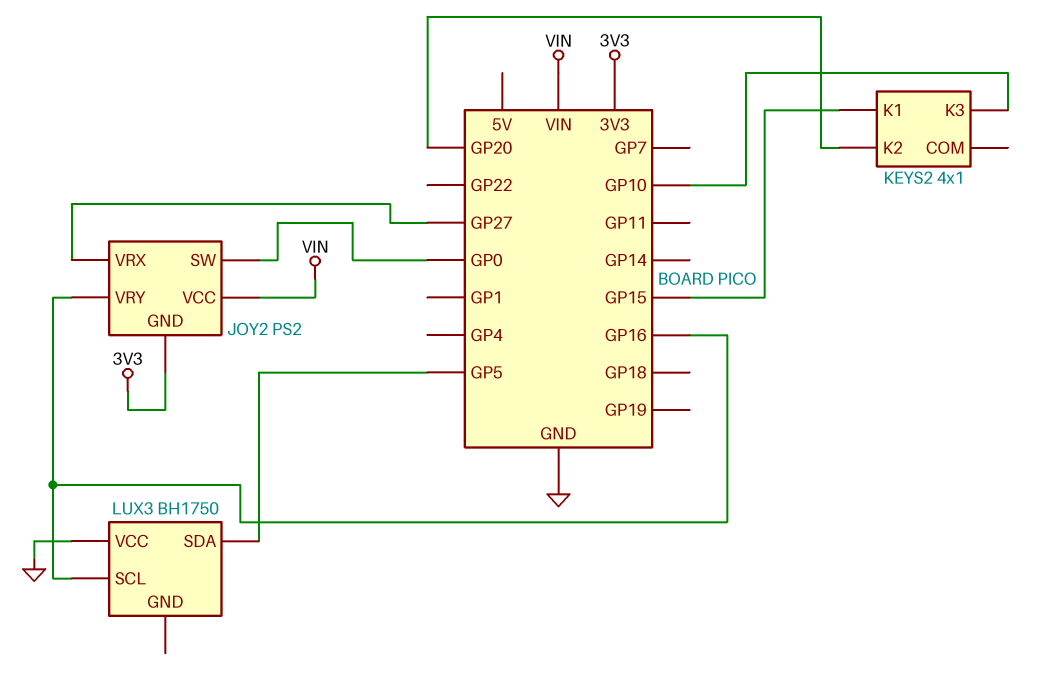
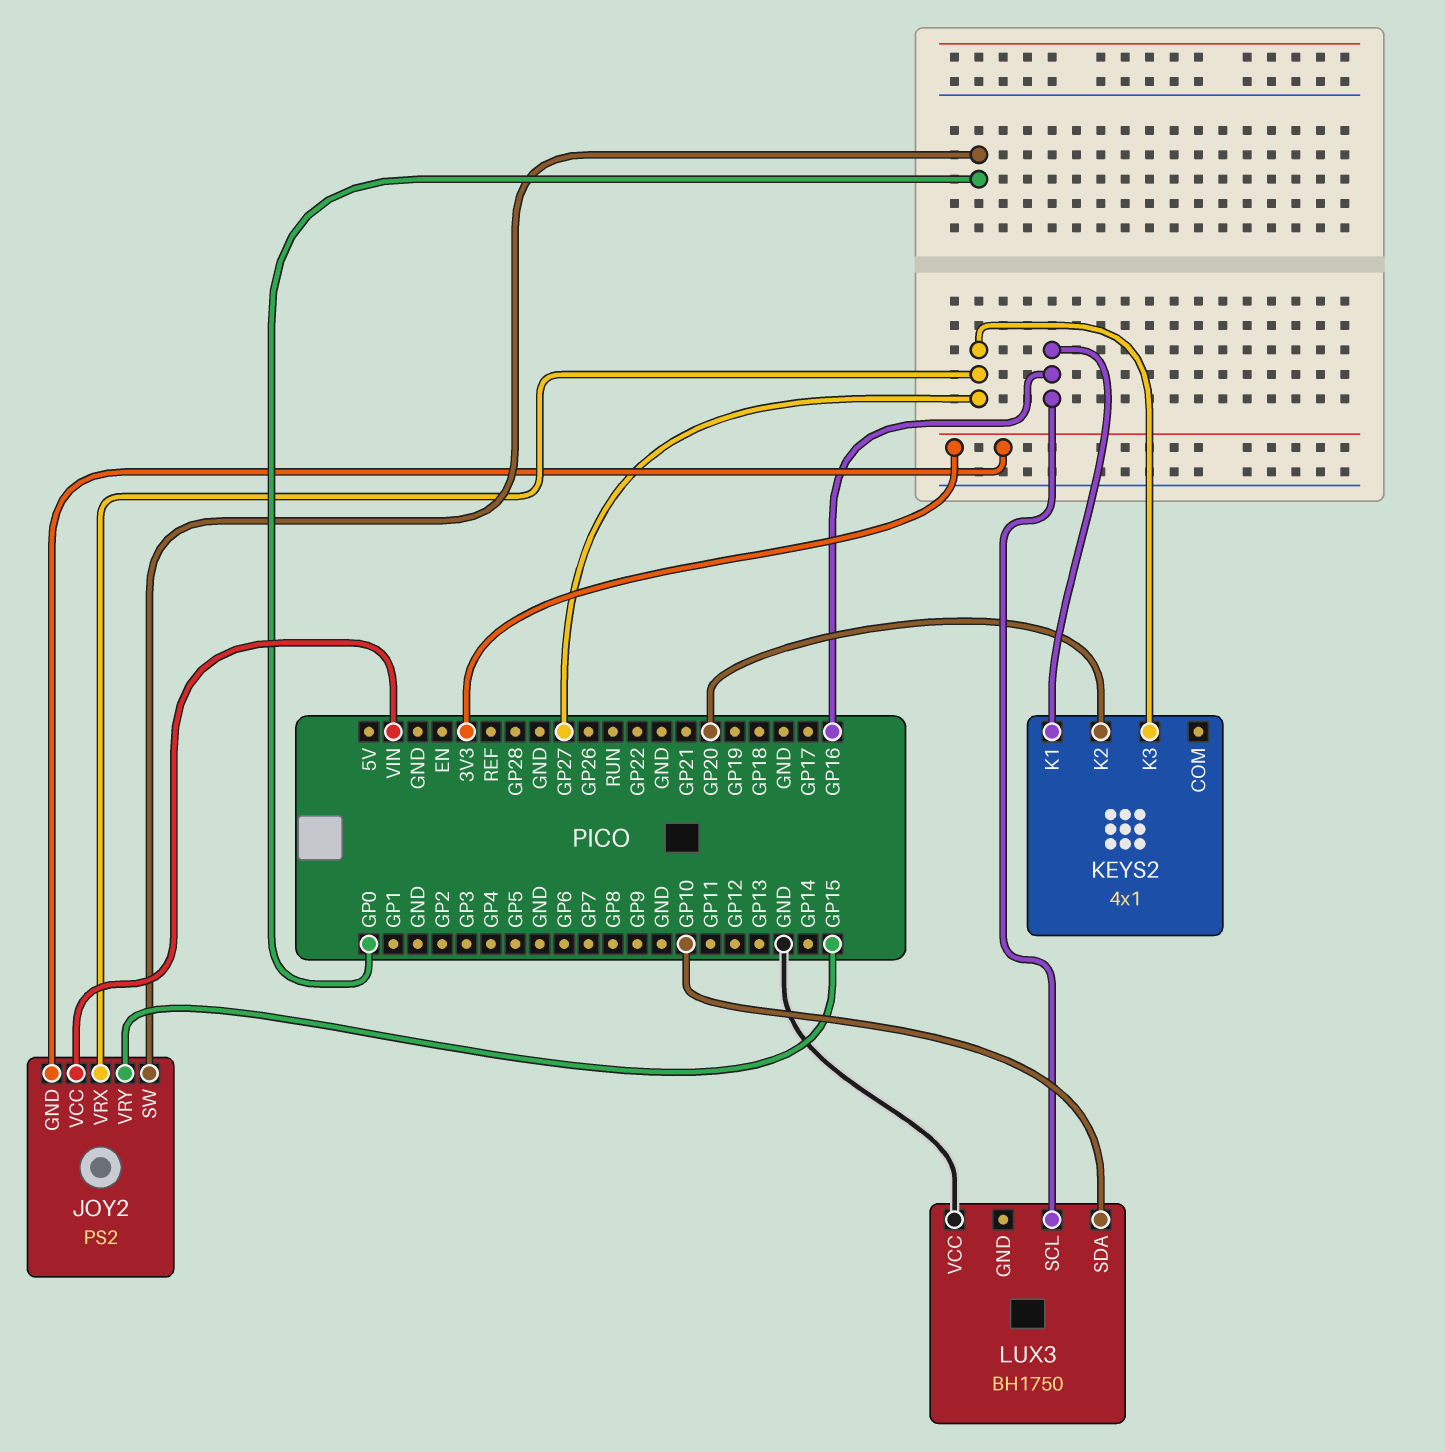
JOY2 pin VRY: GP16 -> GP15
KEYS2 pin K1: GP15 -> GP16
KEYS2 pin K3: GP10 -> GP27
LUX3 pin SDA: GP5 -> GP10

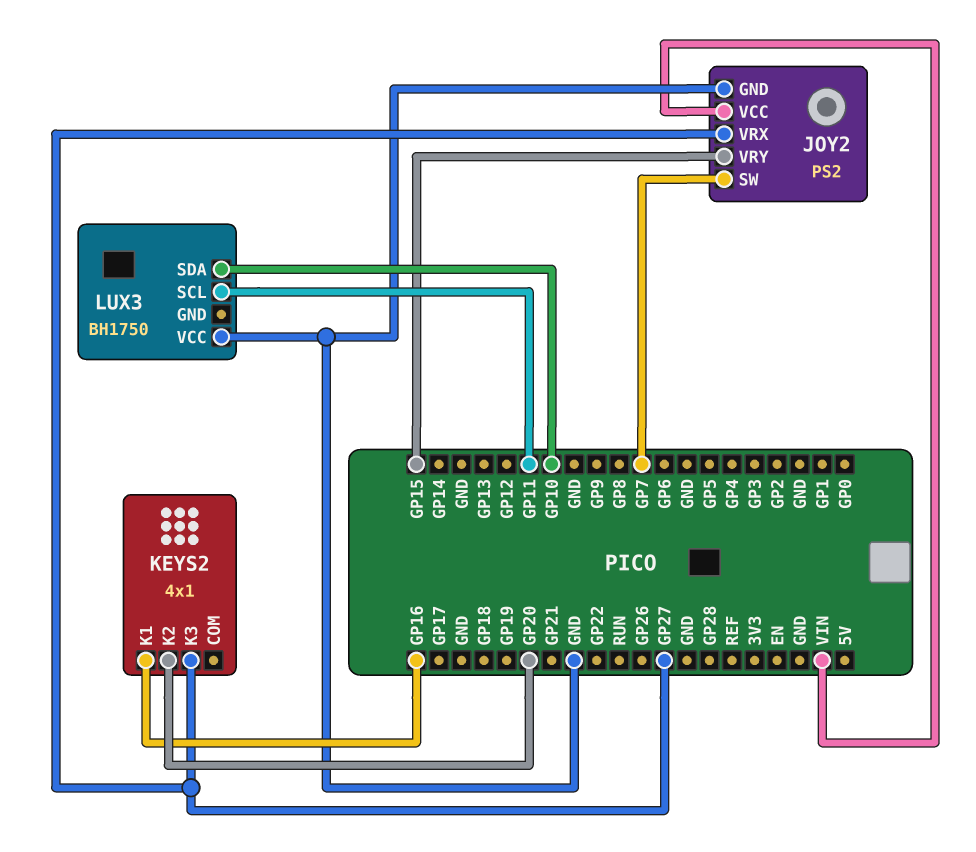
JOY2 pin GND: 3V3 -> GND
JOY2 pin SW: GP0 -> GP7
LUX3 pin SCL: GP16 -> GP11

